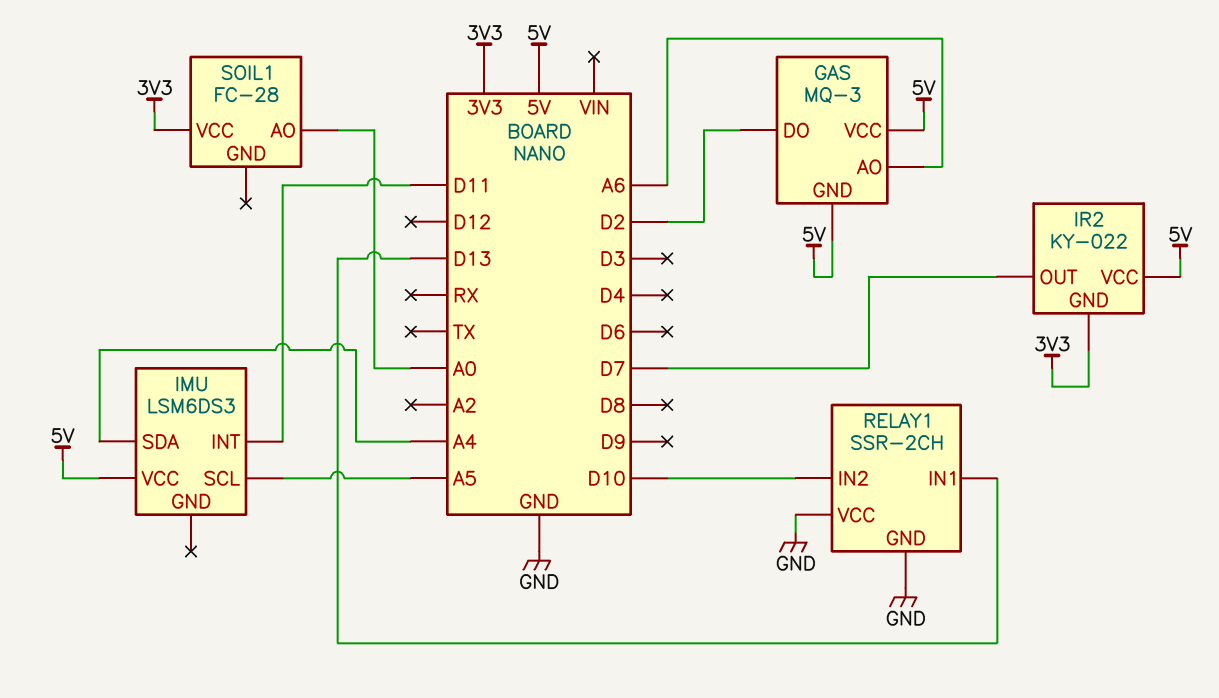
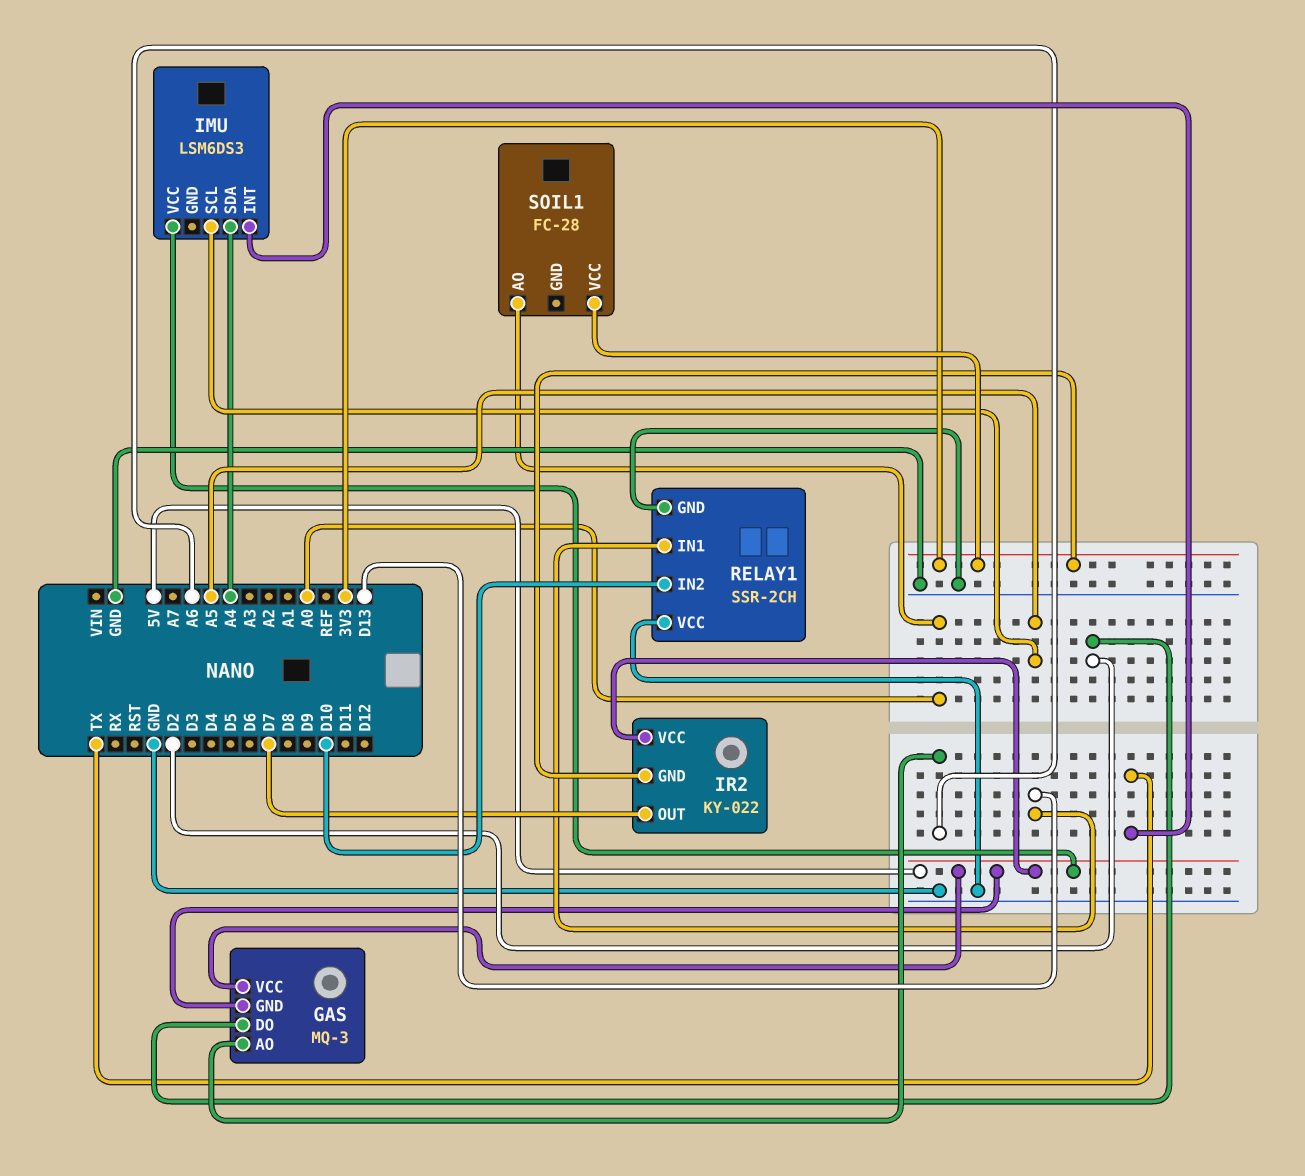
IMU pin INT: D11 -> TX

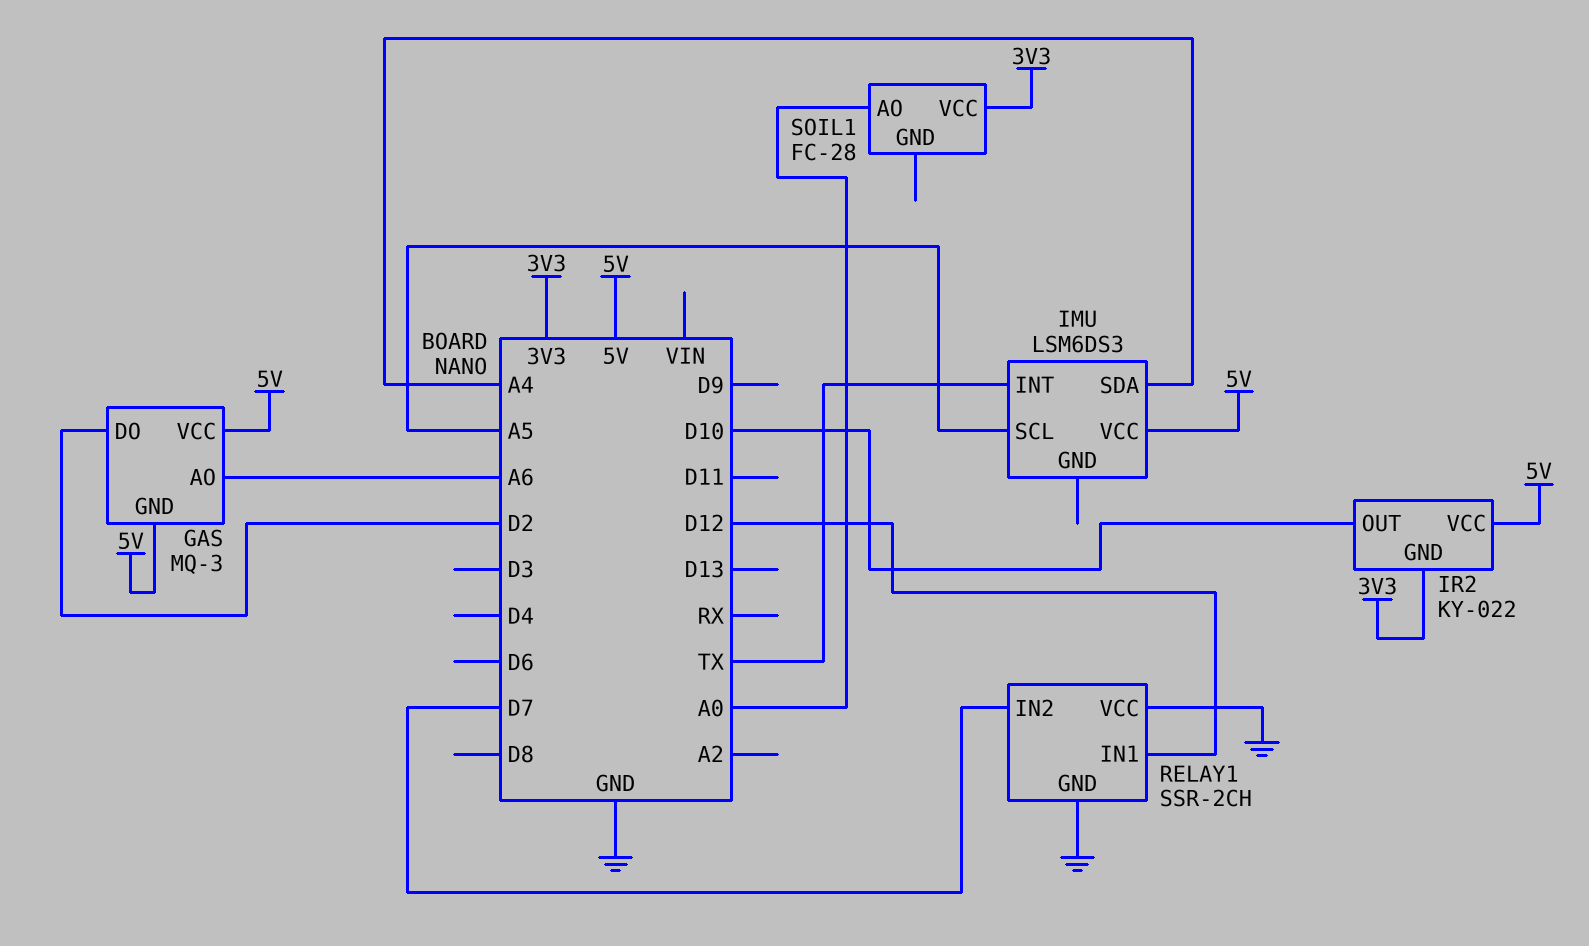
IR2 pin OUT: D7 -> D10
RELAY1 pin IN1: D13 -> D12
RELAY1 pin IN2: D10 -> D7

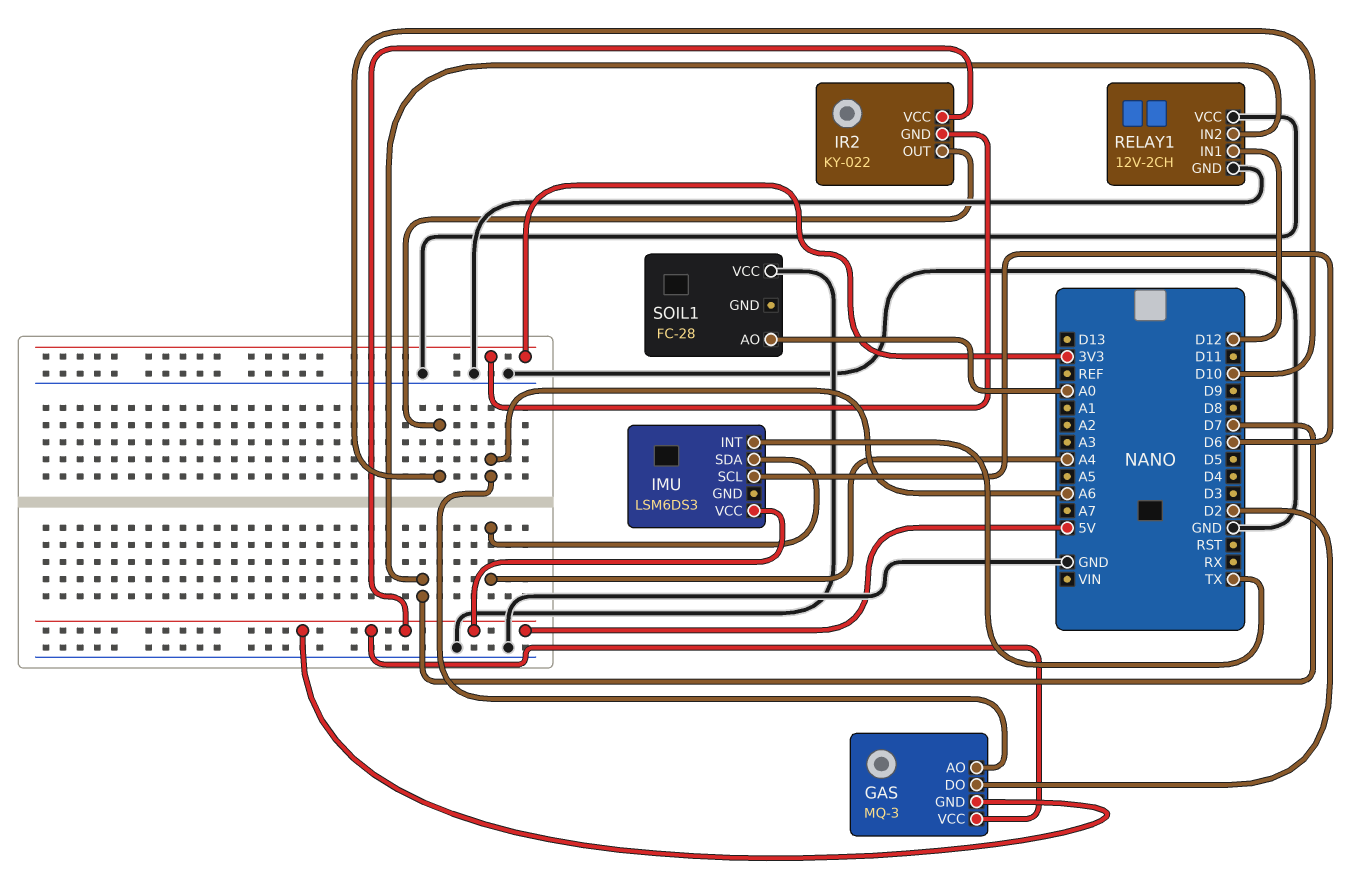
IMU pin SCL: A5 -> D6
RELAY1: SSR-2CH -> 12V-2CH
SOIL1 pin VCC: 3V3 -> GND

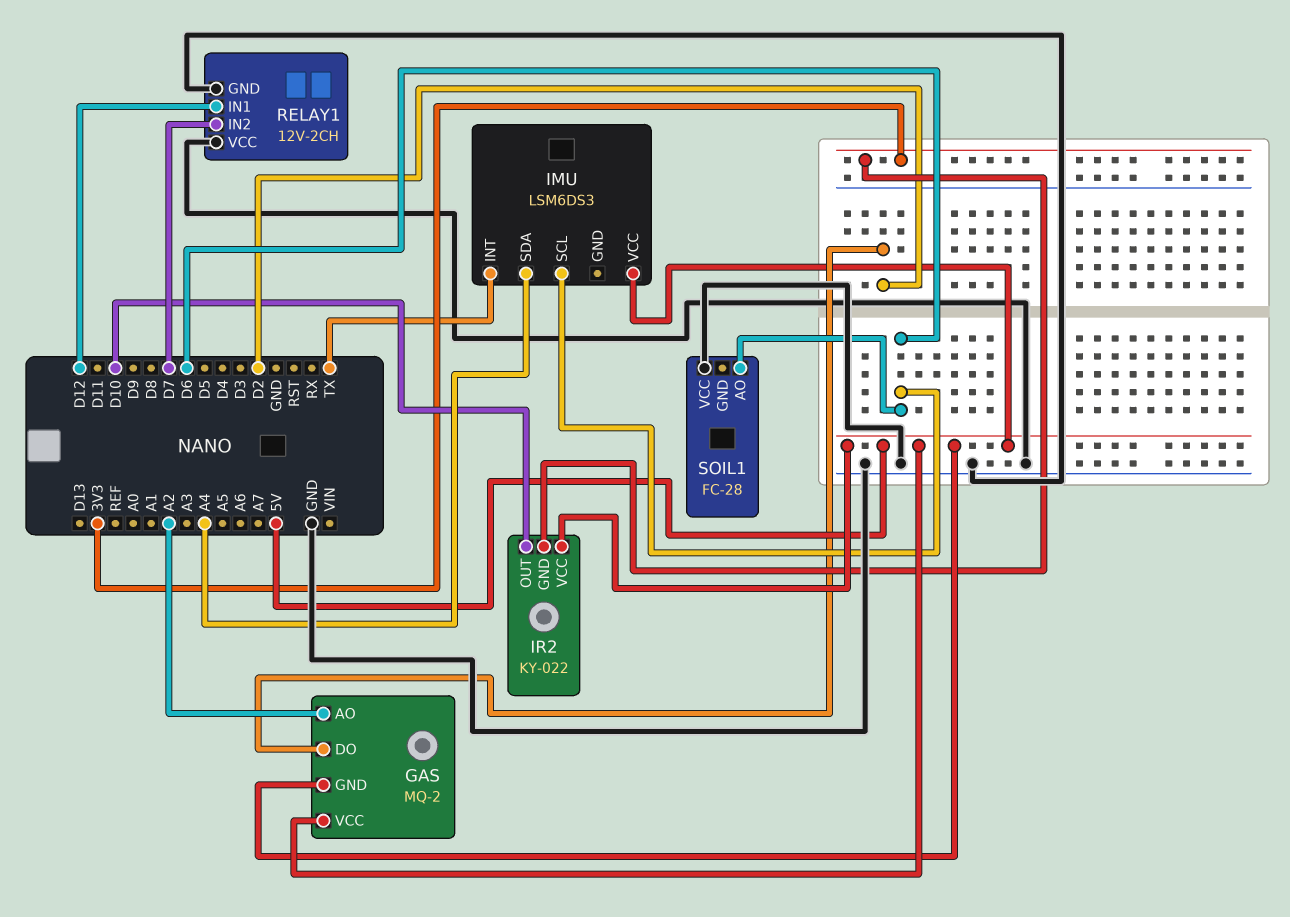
GAS: MQ-3 -> MQ-2
GAS pin AO: A6 -> A2
SOIL1 pin AO: A0 -> D6

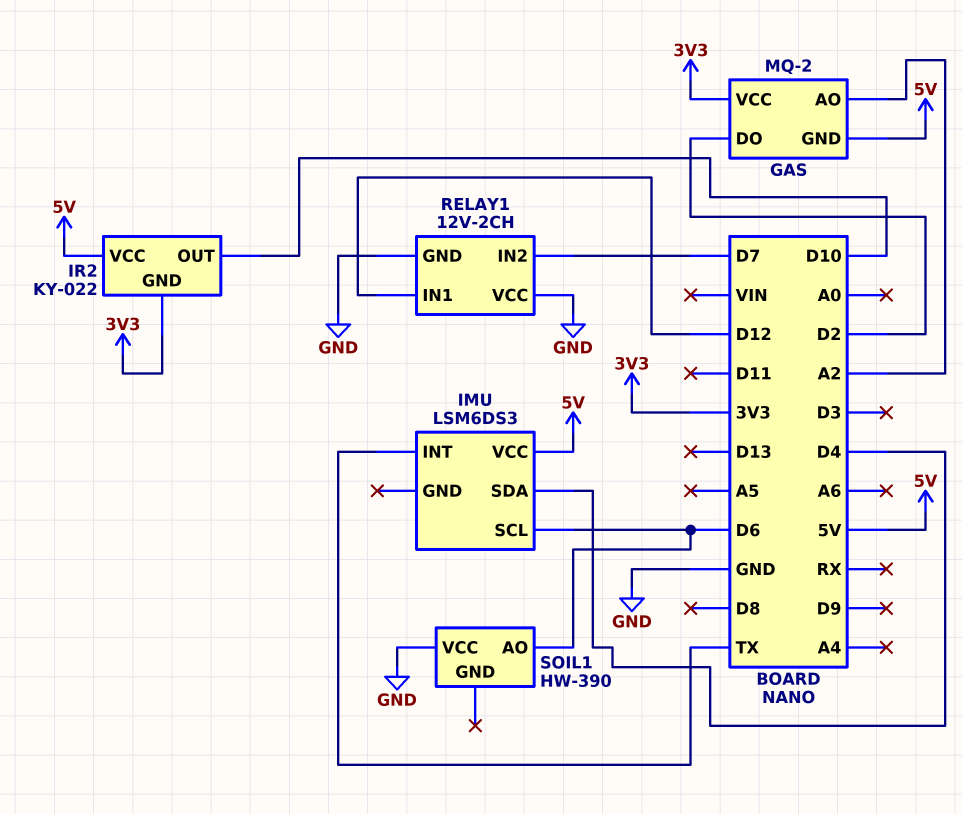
GAS pin VCC: 5V -> 3V3
IMU pin SDA: A4 -> D4
SOIL1: FC-28 -> HW-390

